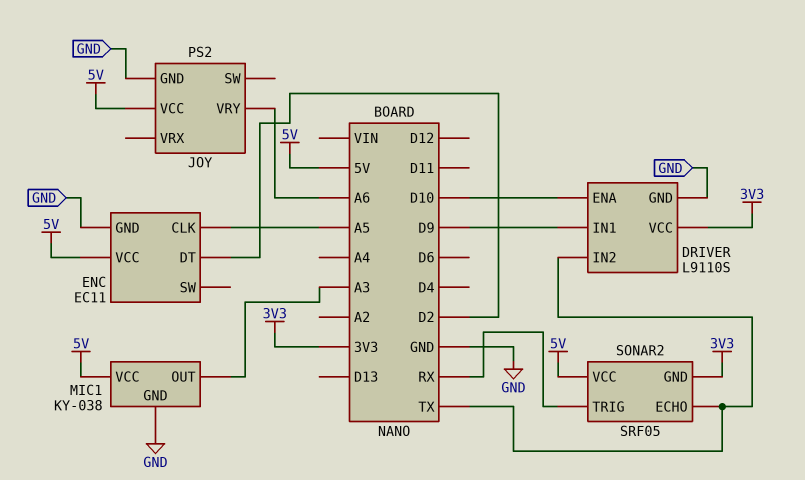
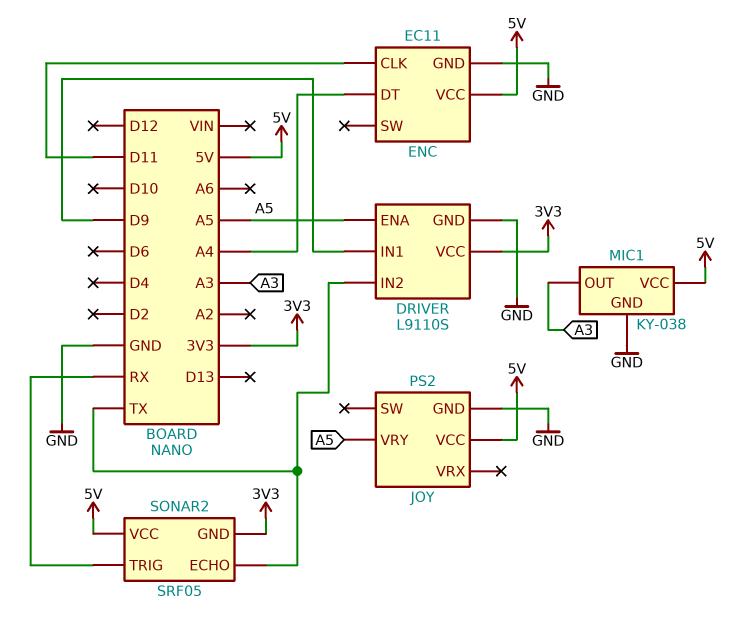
DRIVER pin ENA: D10 -> A5
ENC pin CLK: A5 -> D11
ENC pin DT: D2 -> A4
JOY pin VRY: A6 -> A5

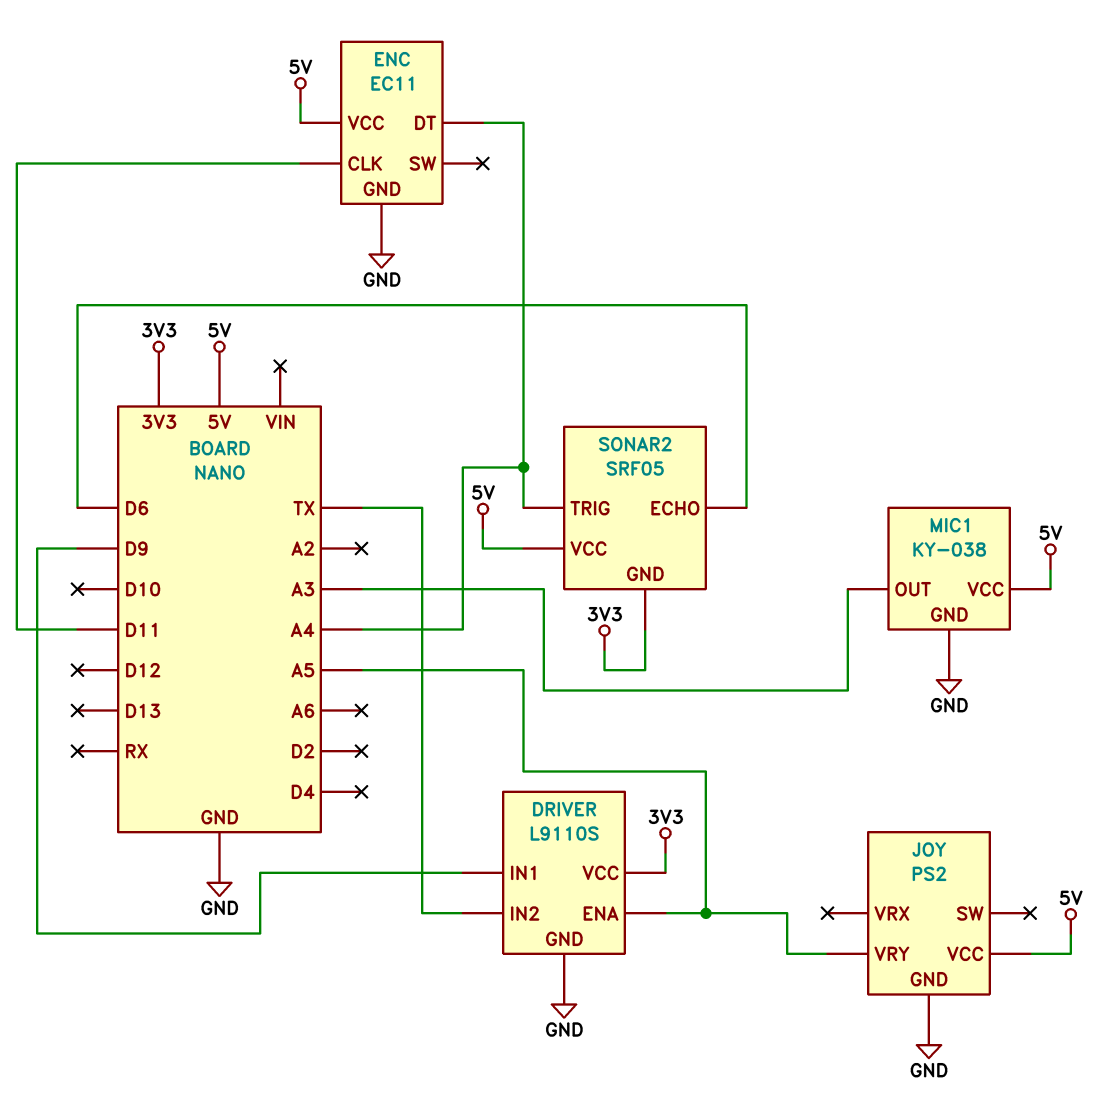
SONAR2 pin ECHO: TX -> D6
SONAR2 pin TRIG: RX -> A4

